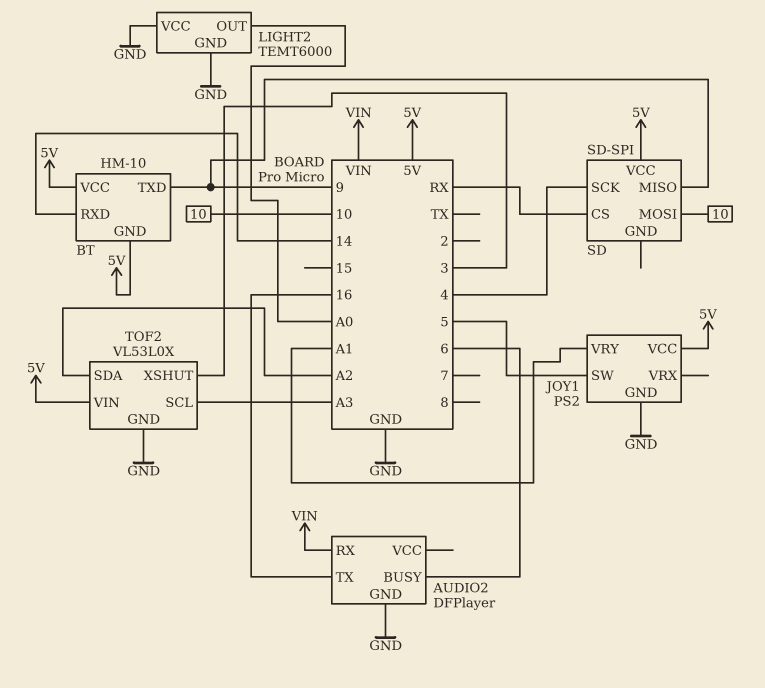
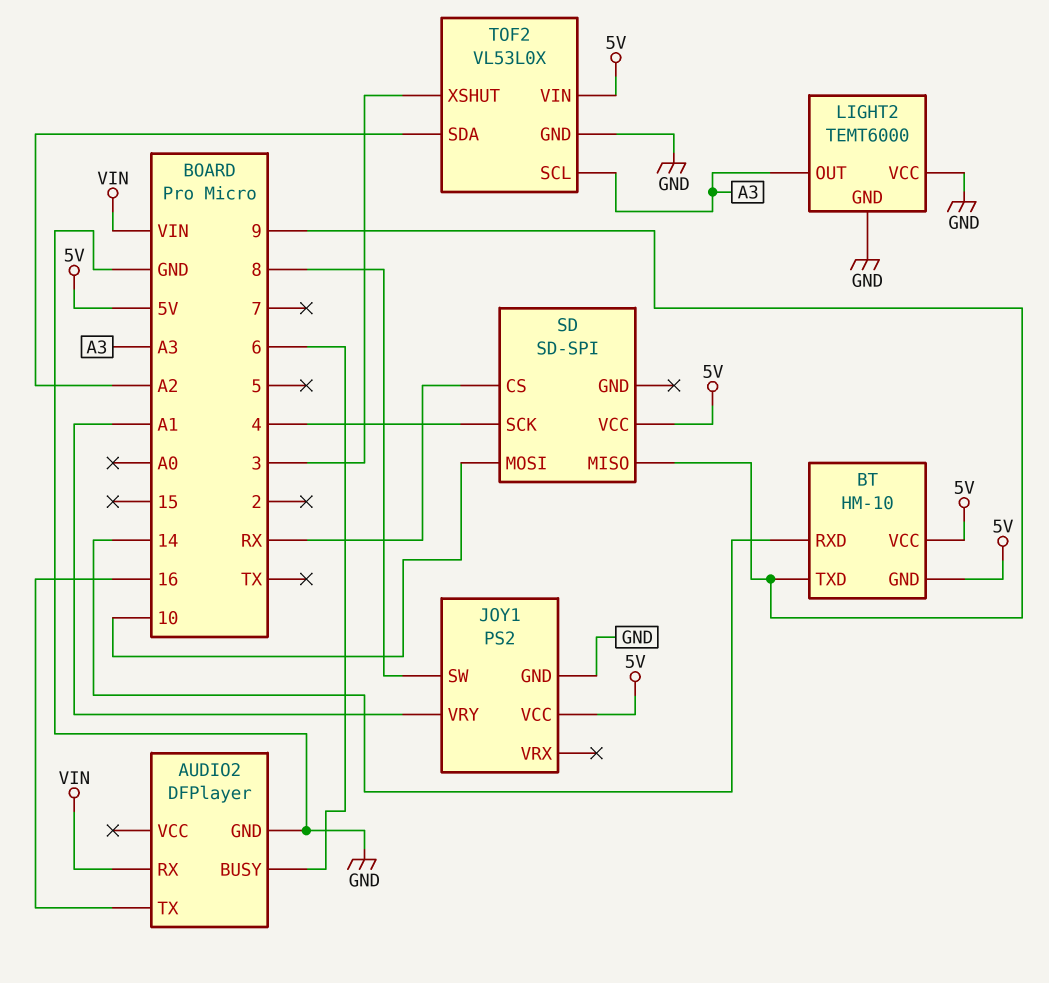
JOY1 pin SW: 5 -> 8
LIGHT2 pin OUT: A0 -> A3

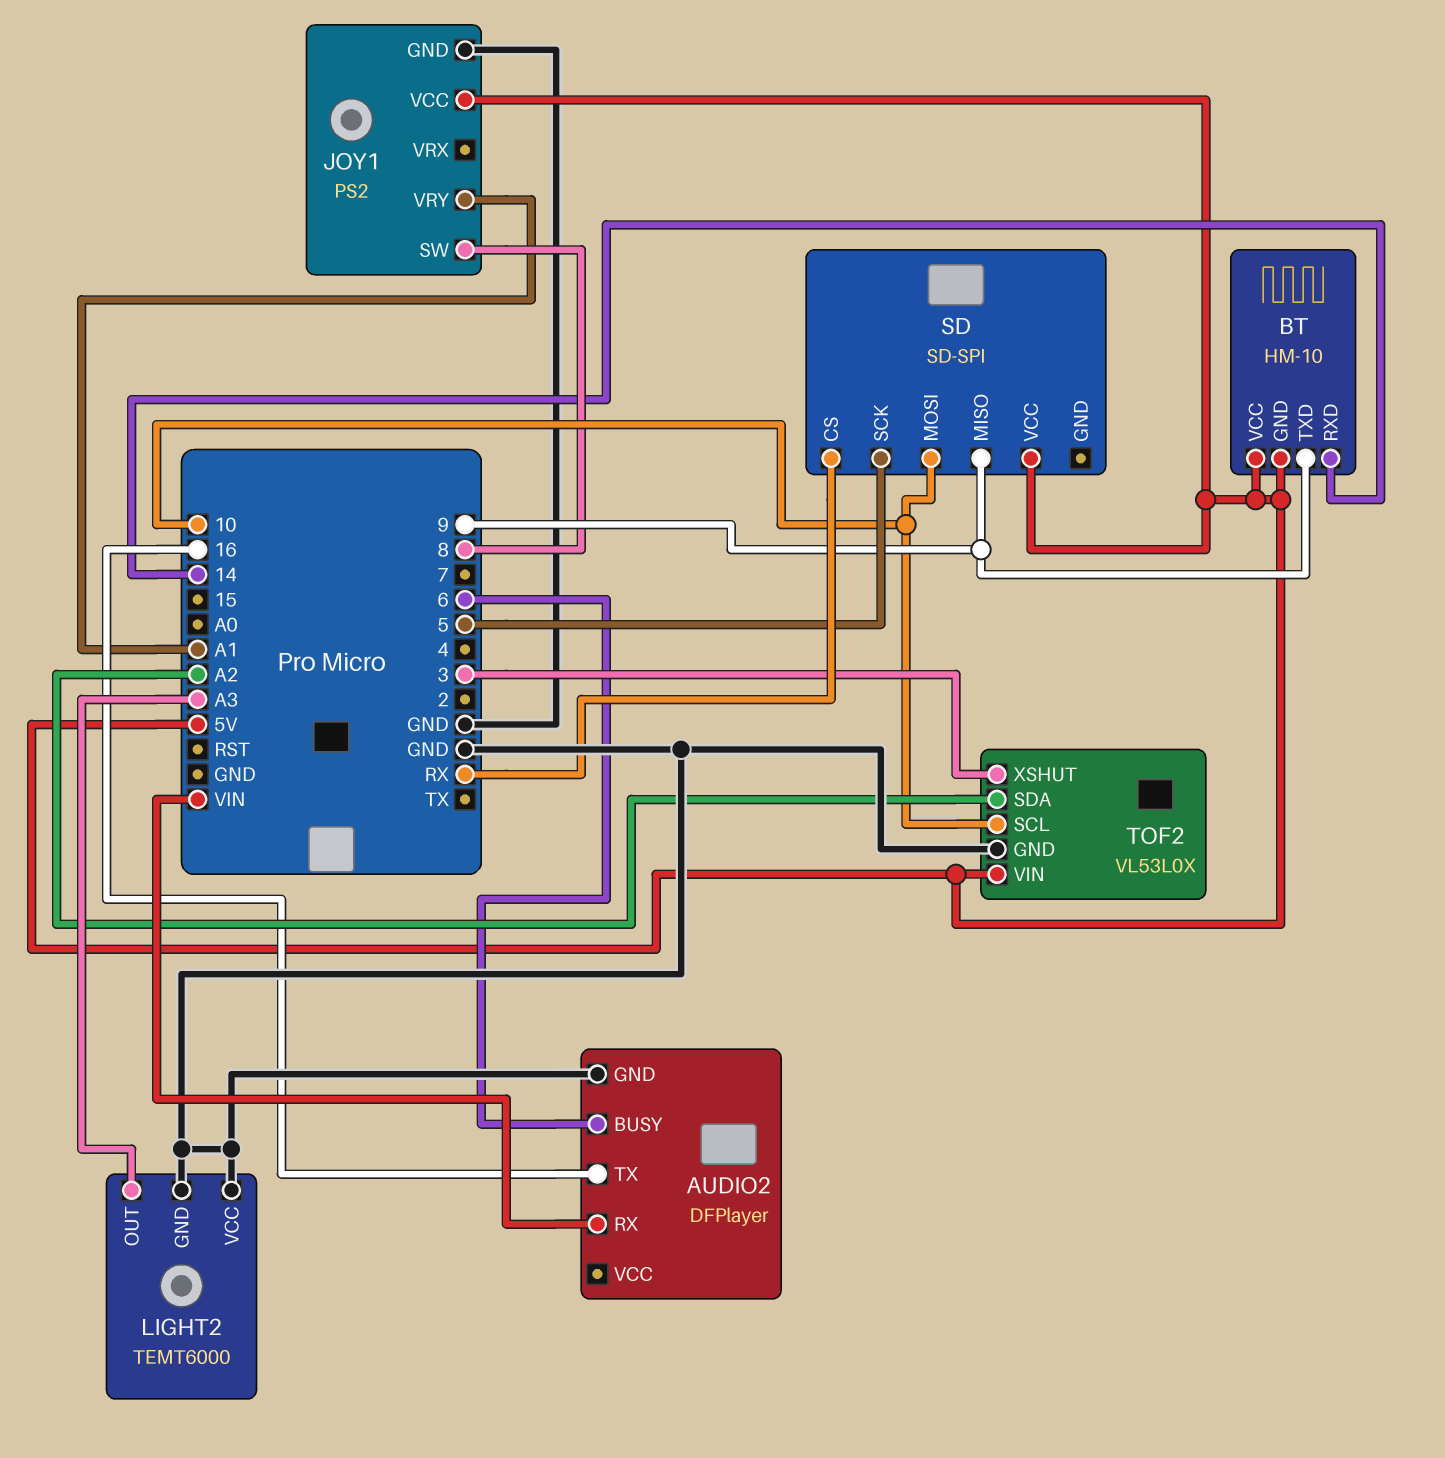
SD pin SCK: 4 -> 5
TOF2 pin SCL: A3 -> 10

